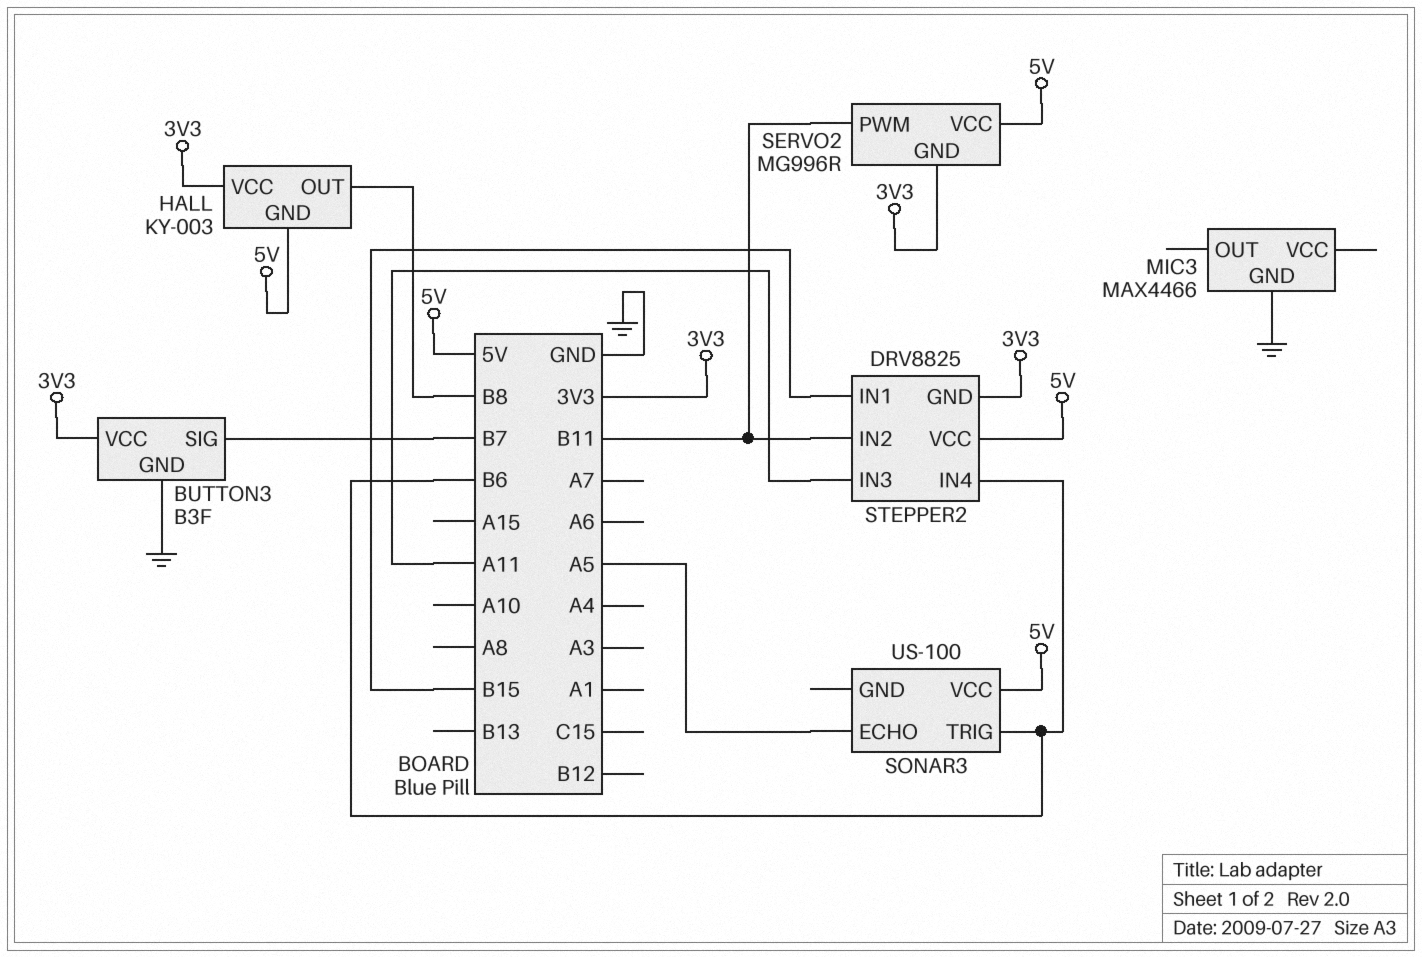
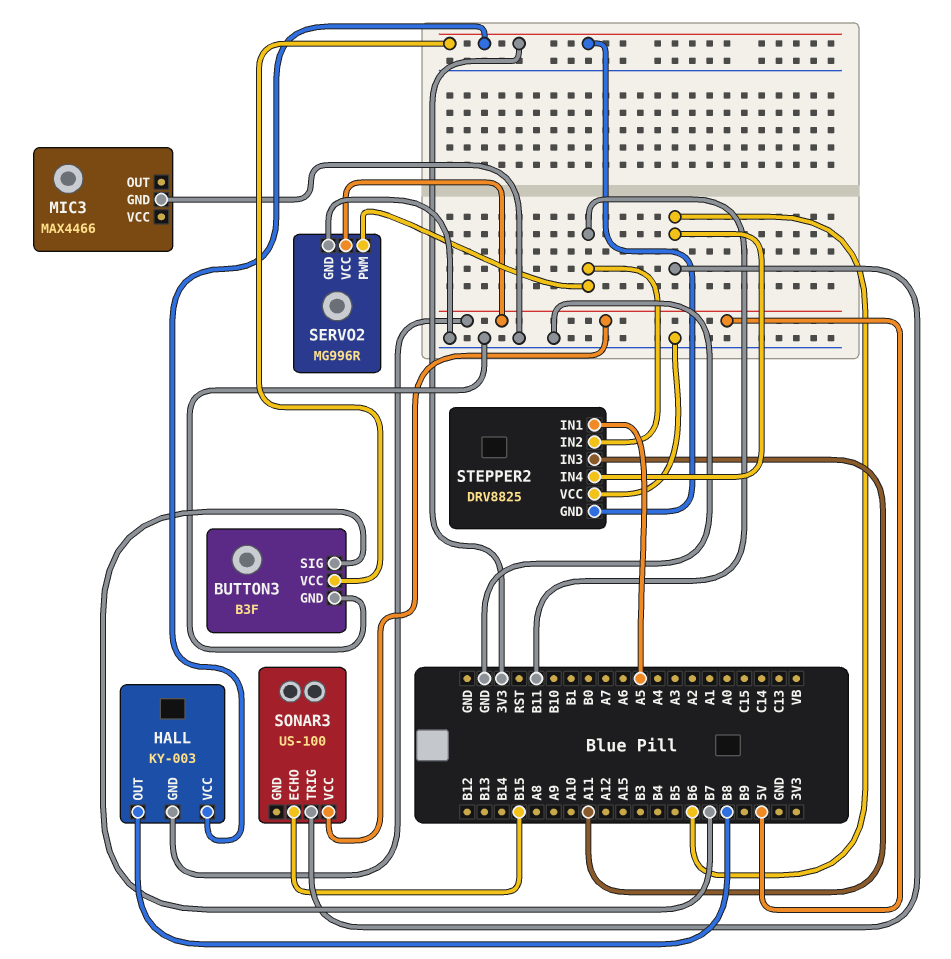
SERVO2 pin GND: 3V3 -> GND
SONAR3 pin ECHO: A5 -> B15
STEPPER2 pin IN1: B15 -> A5
STEPPER2 pin VCC: 5V -> GND

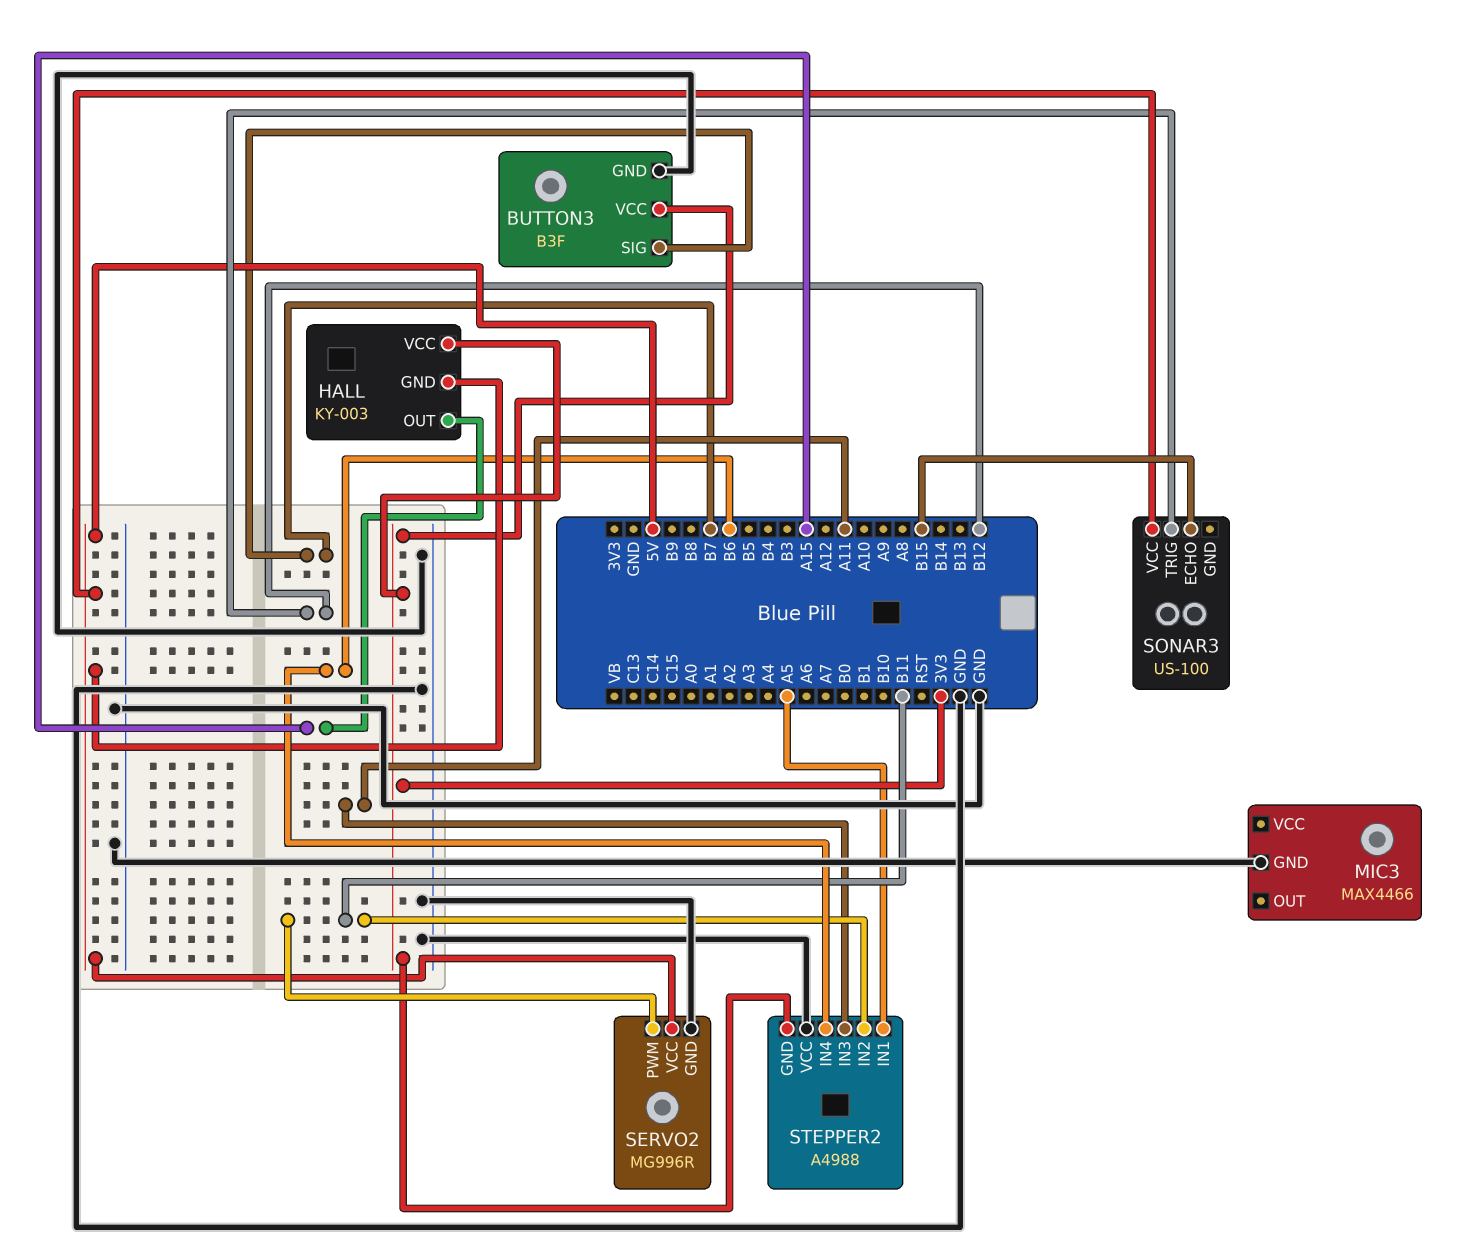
HALL pin OUT: B8 -> A15
SONAR3 pin TRIG: B6 -> B12
STEPPER2: DRV8825 -> A4988

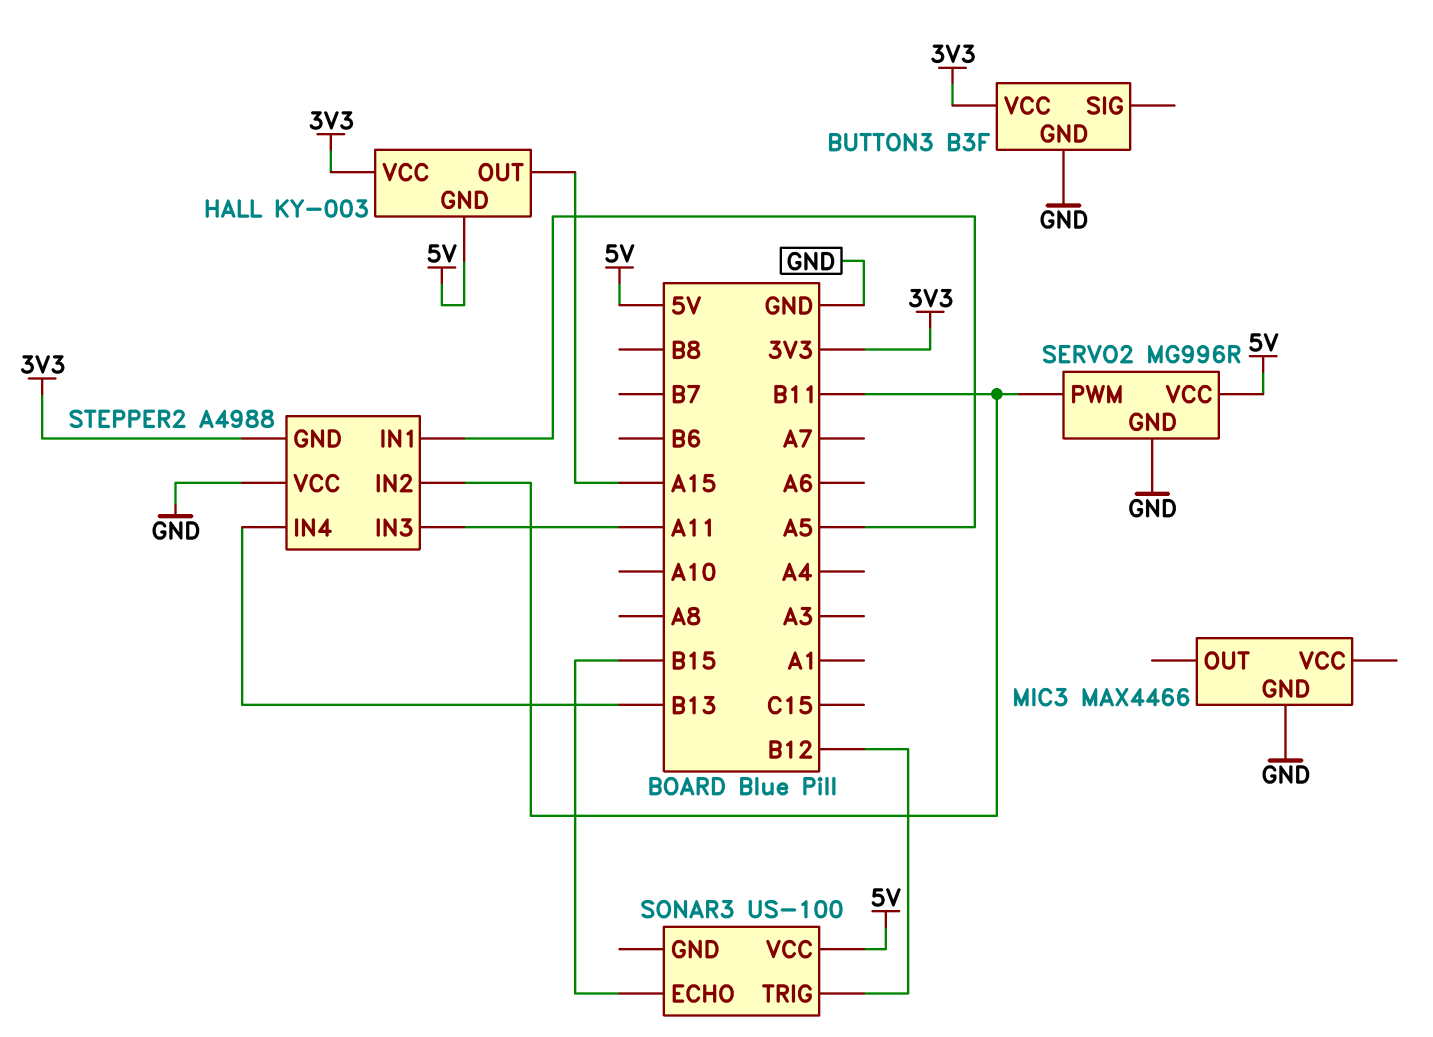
BUTTON3 pin SIG: B7 -> none
STEPPER2 pin IN4: B6 -> B13

